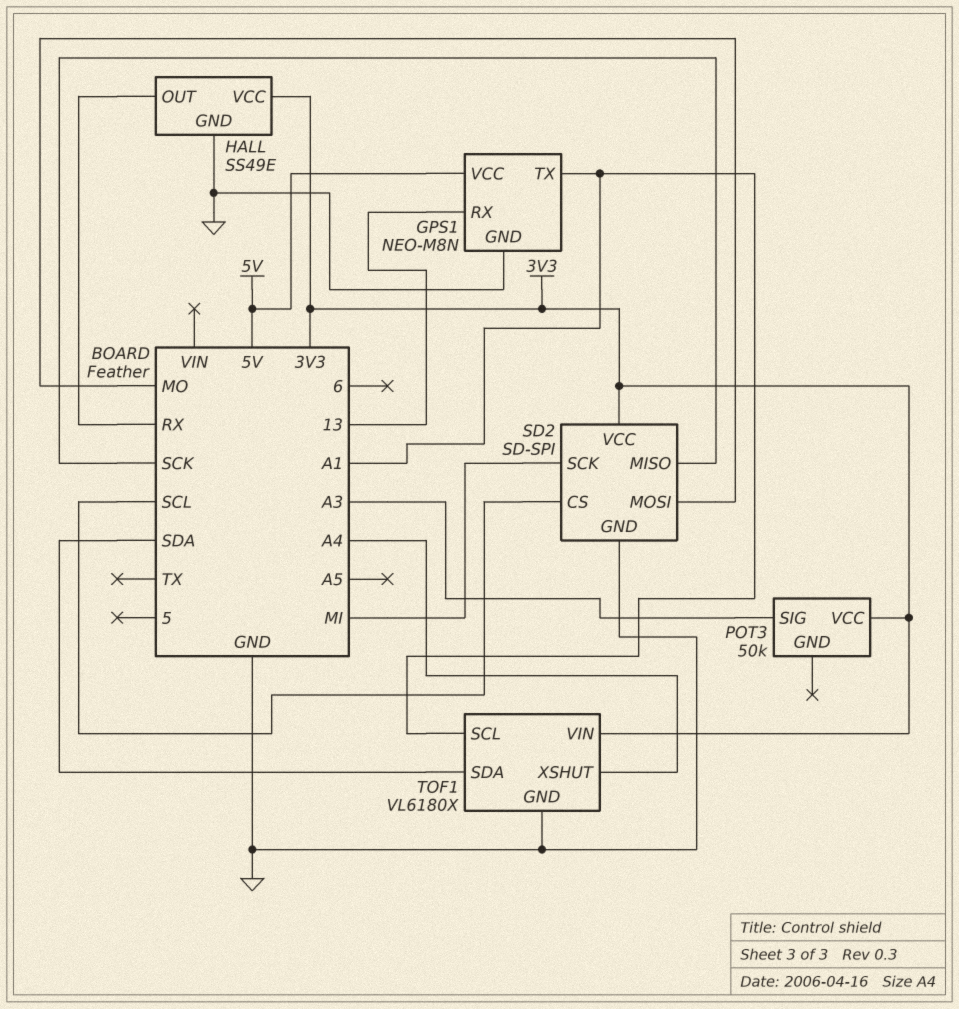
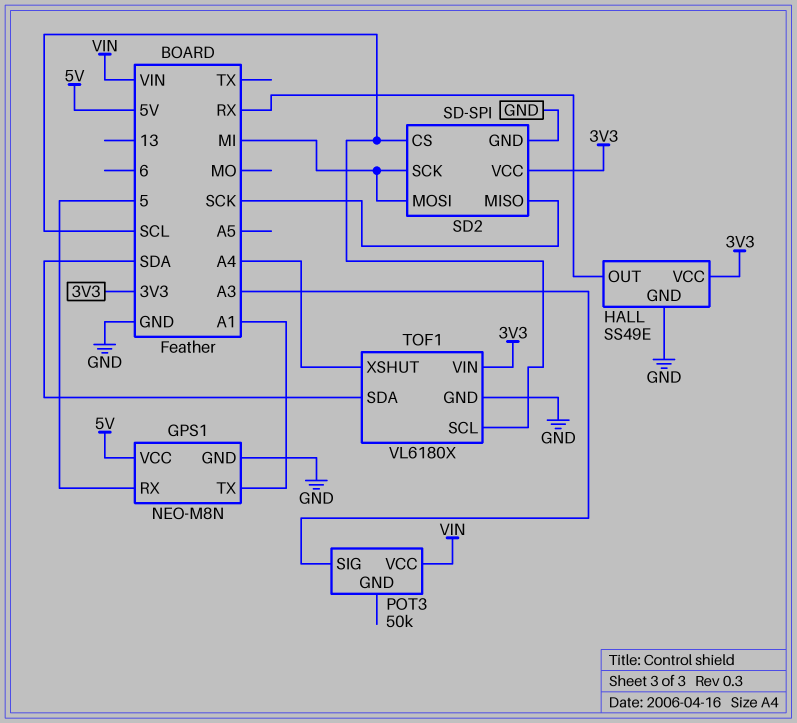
GPS1 pin RX: 13 -> 5
POT3 pin VCC: 3V3 -> VIN
SD2 pin MOSI: MO -> MI
TOF1 pin SCL: A1 -> SCL

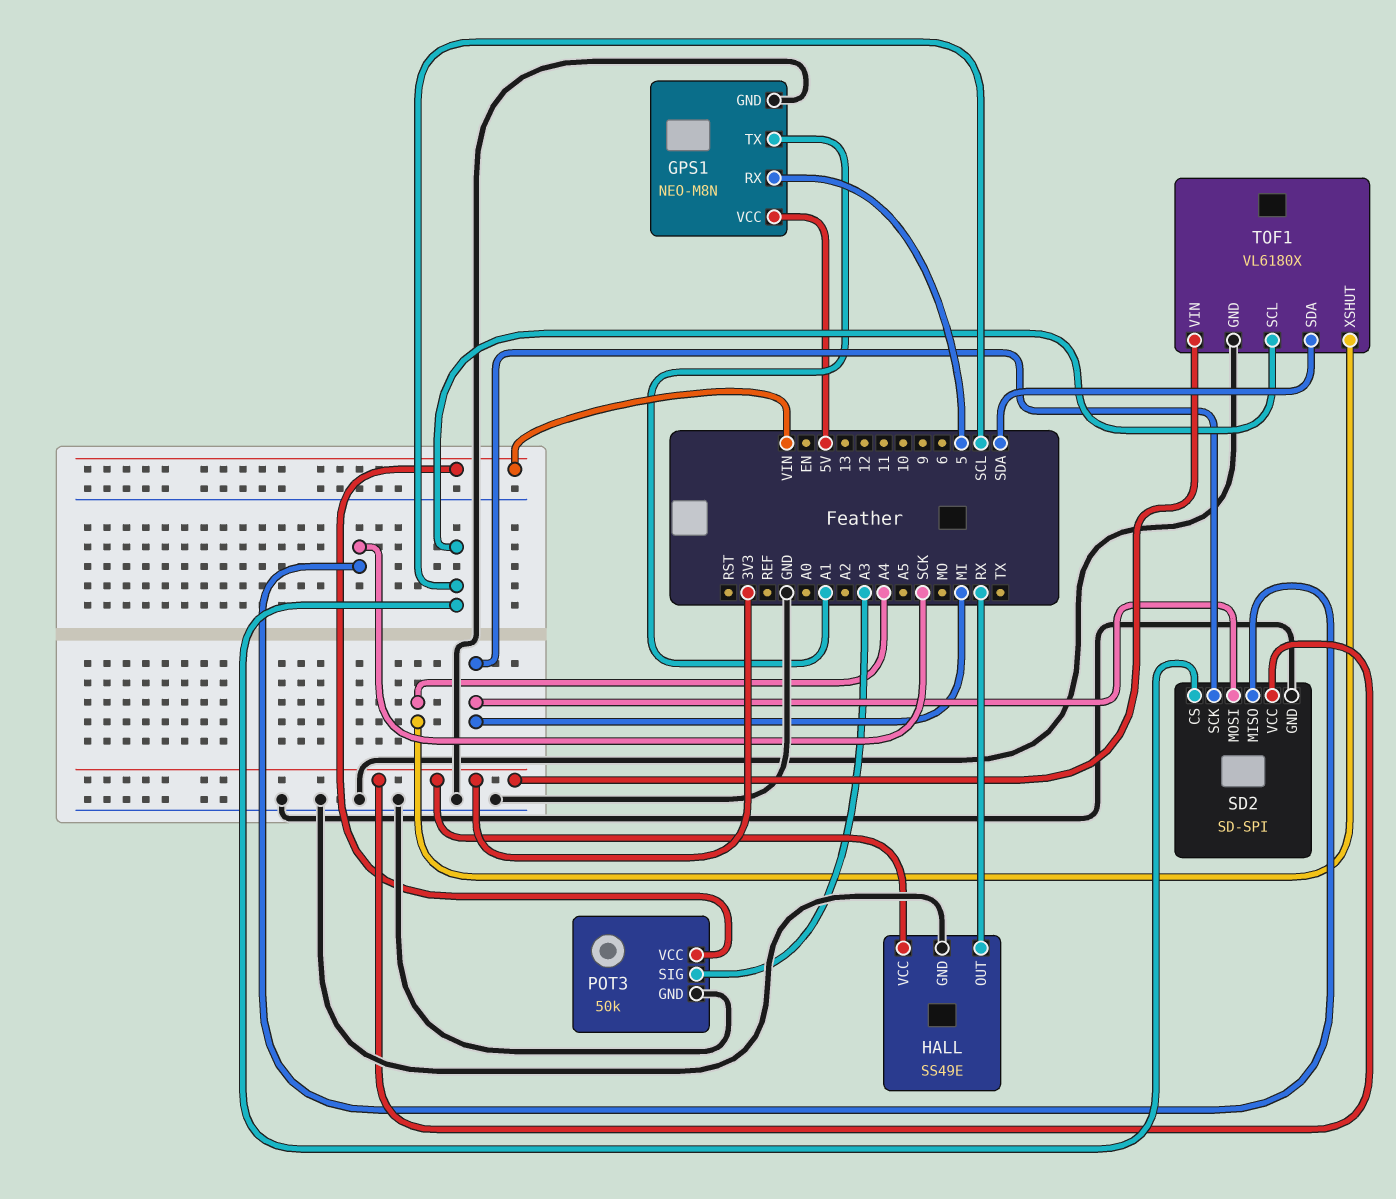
POT3 pin GND: none -> GND

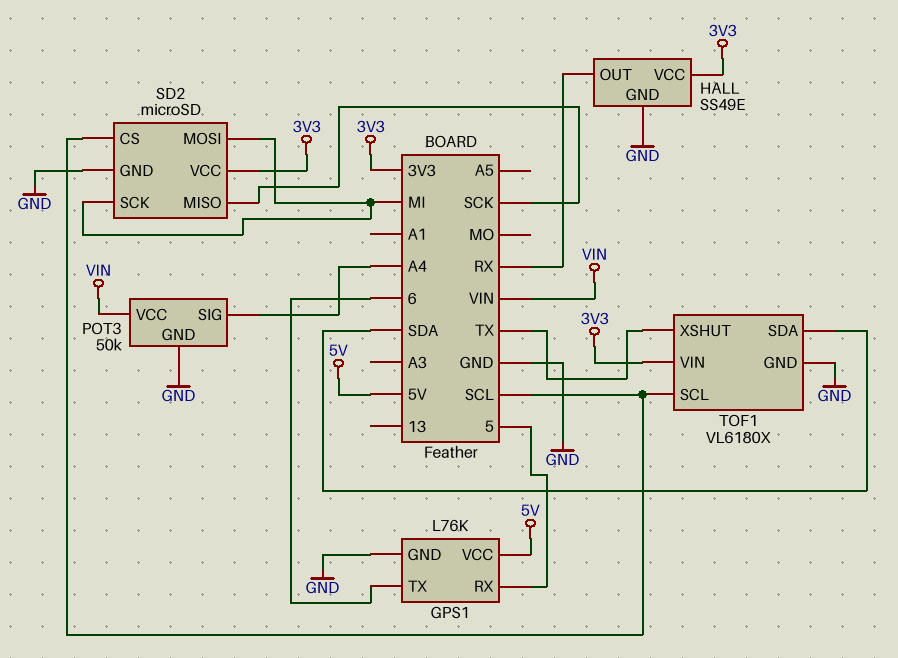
GPS1: NEO-M8N -> L76K
GPS1 pin TX: A1 -> 6
POT3 pin SIG: A3 -> A4
SD2: SD-SPI -> microSD
TOF1 pin XSHUT: A4 -> TX

